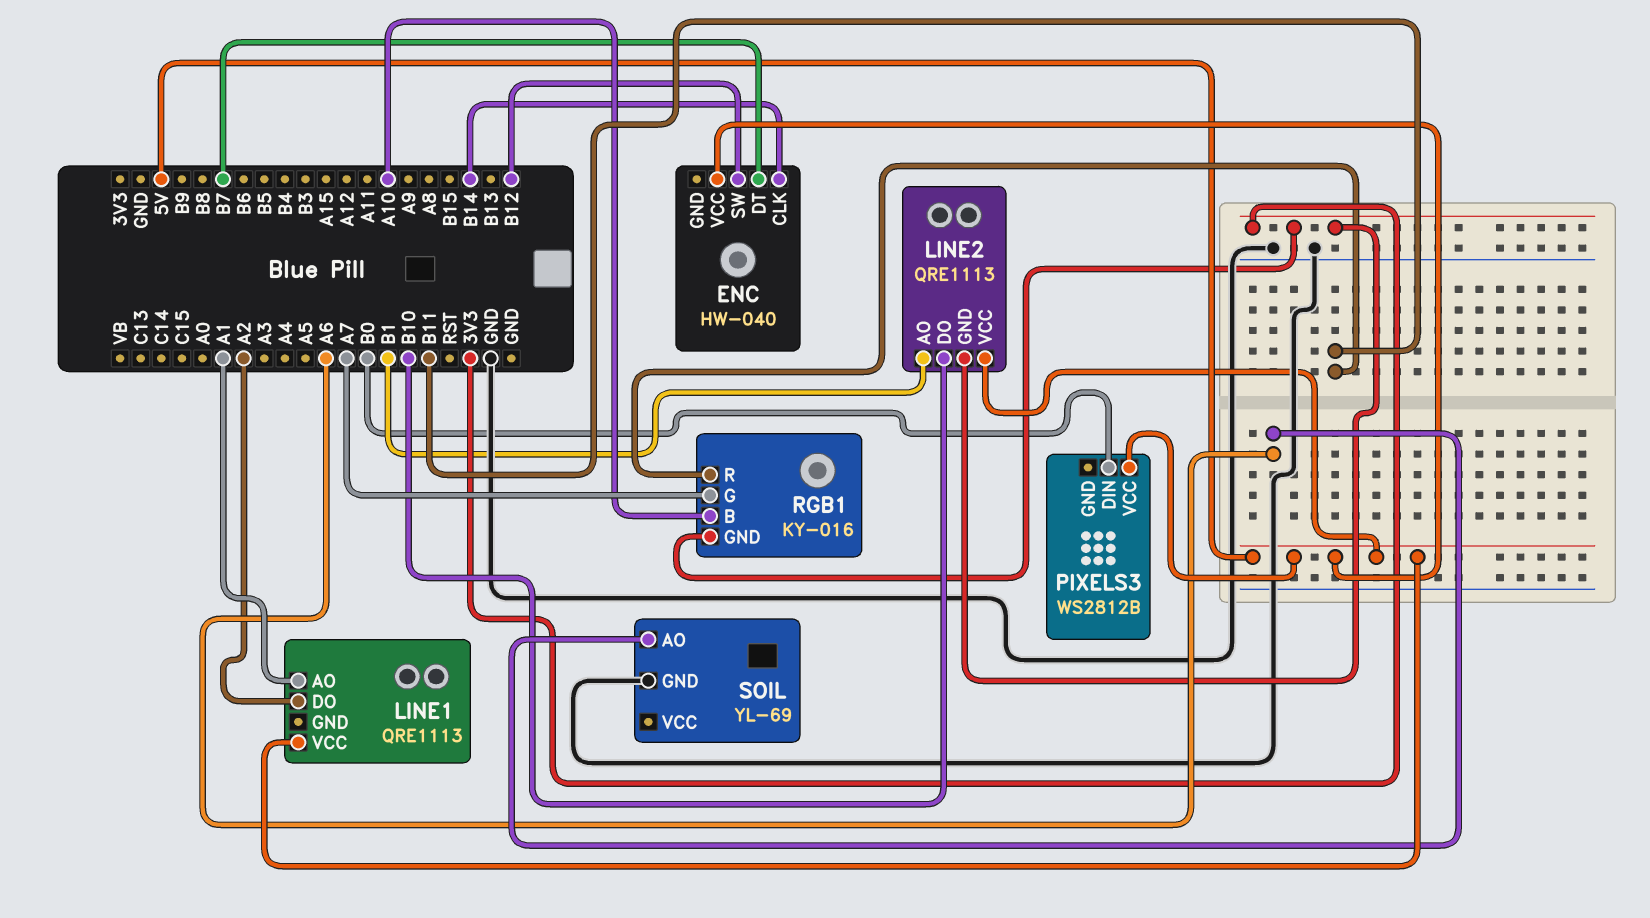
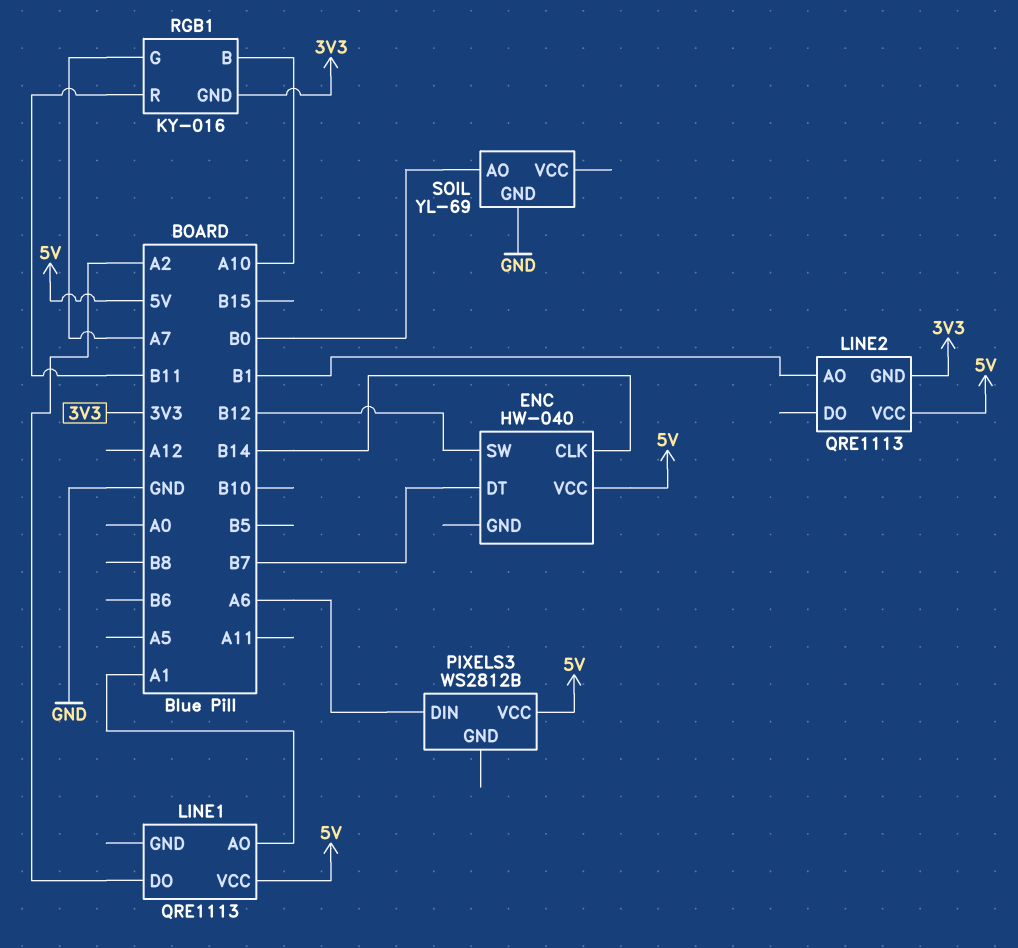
LINE2 pin DO: B10 -> none
PIXELS3 pin DIN: B0 -> A6
SOIL pin AO: A6 -> B0

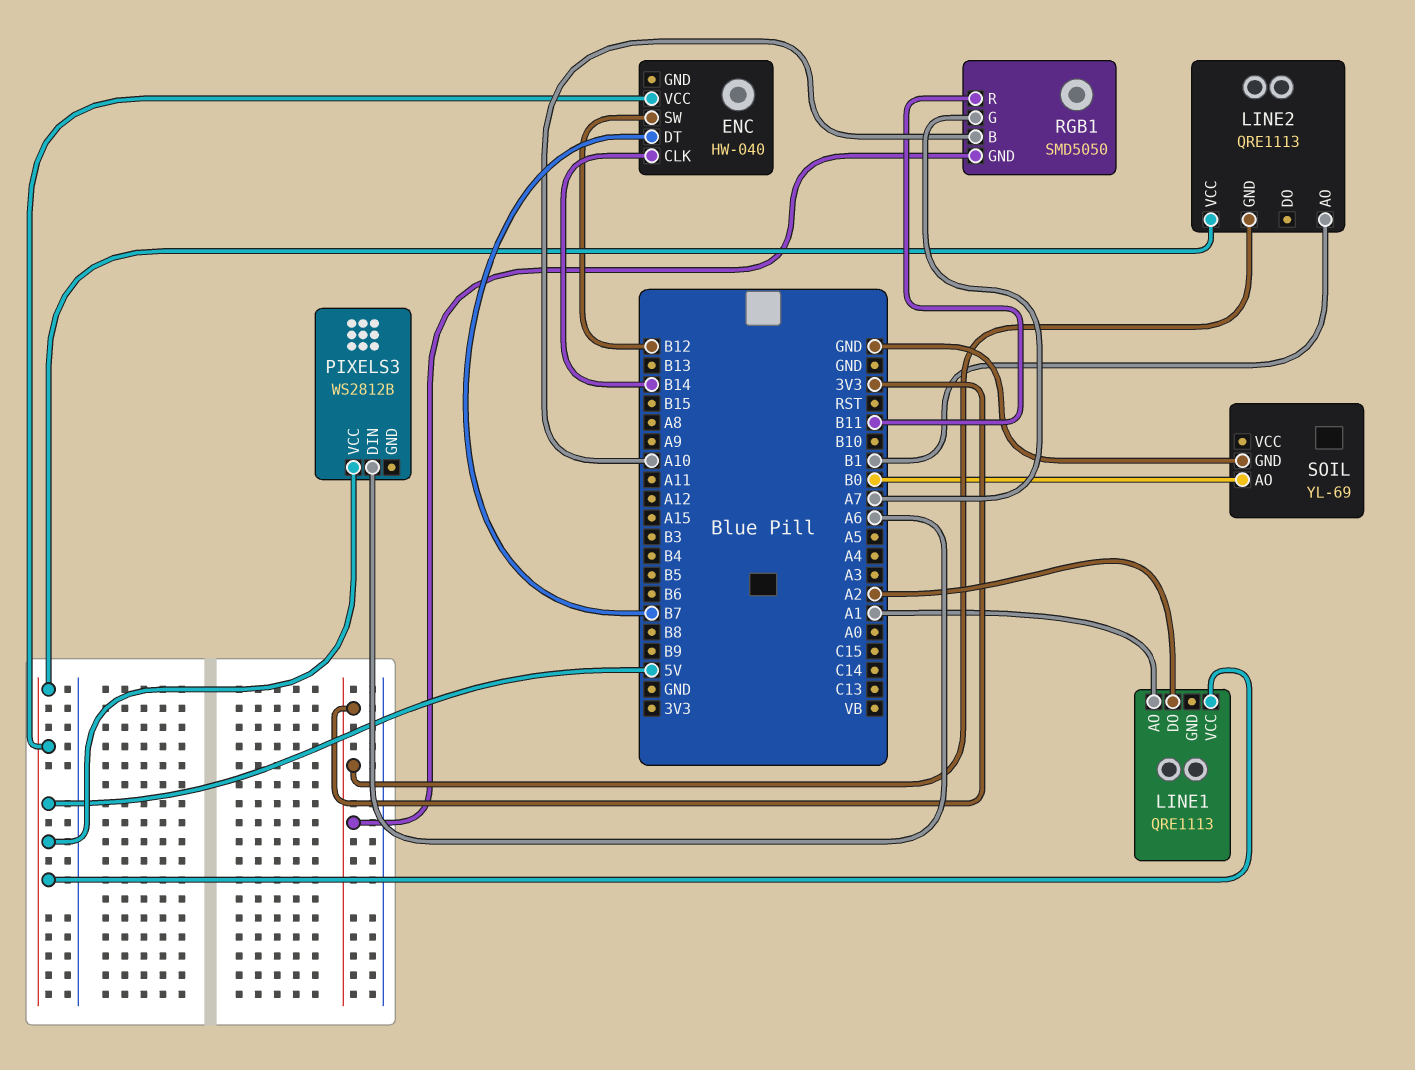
RGB1: KY-016 -> SMD5050

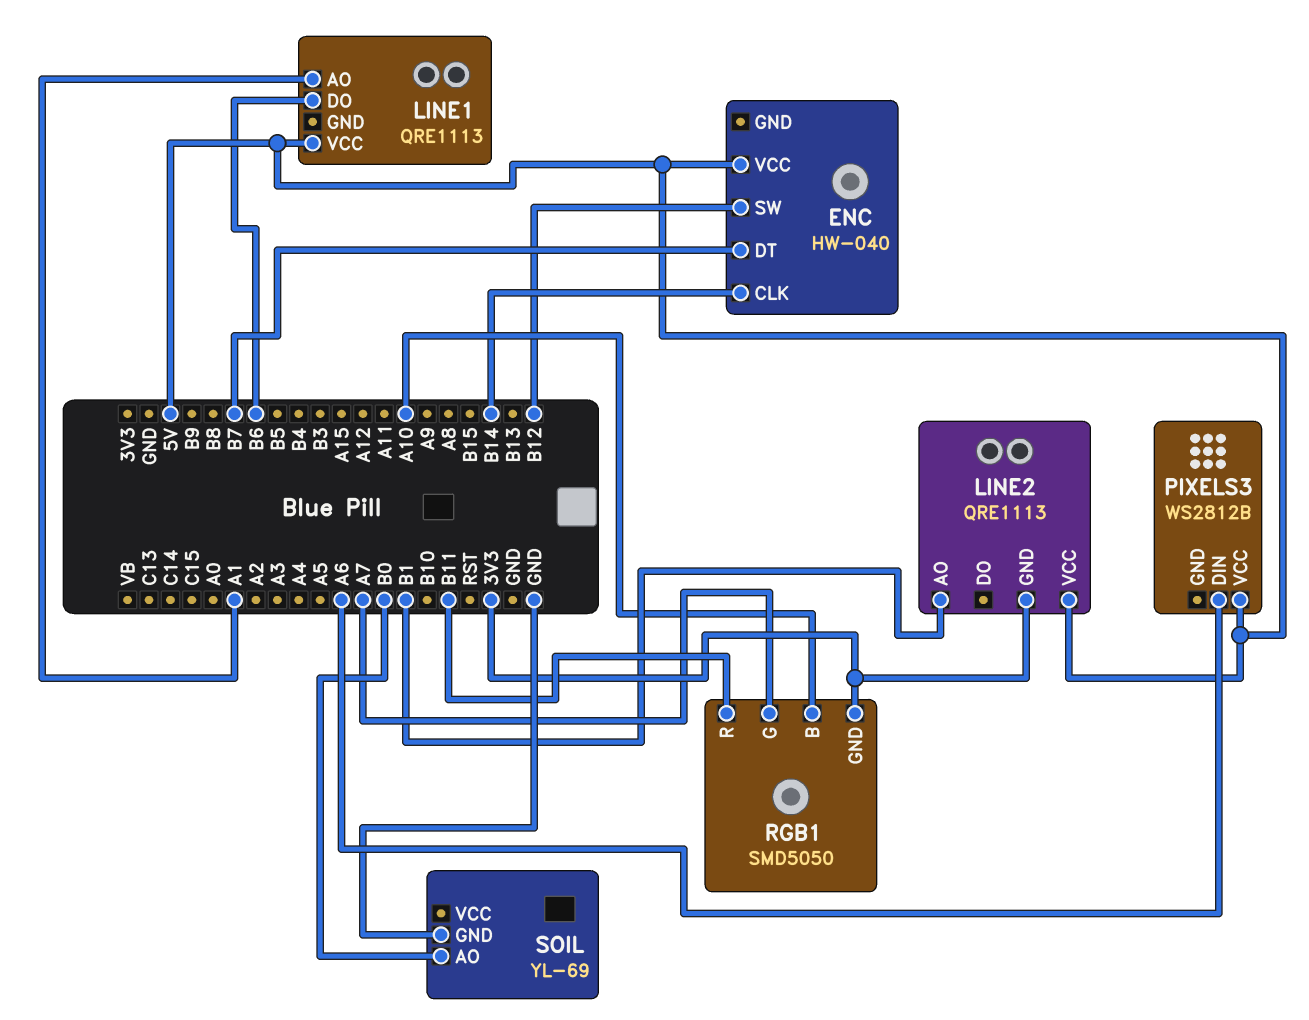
LINE1 pin DO: A2 -> B6

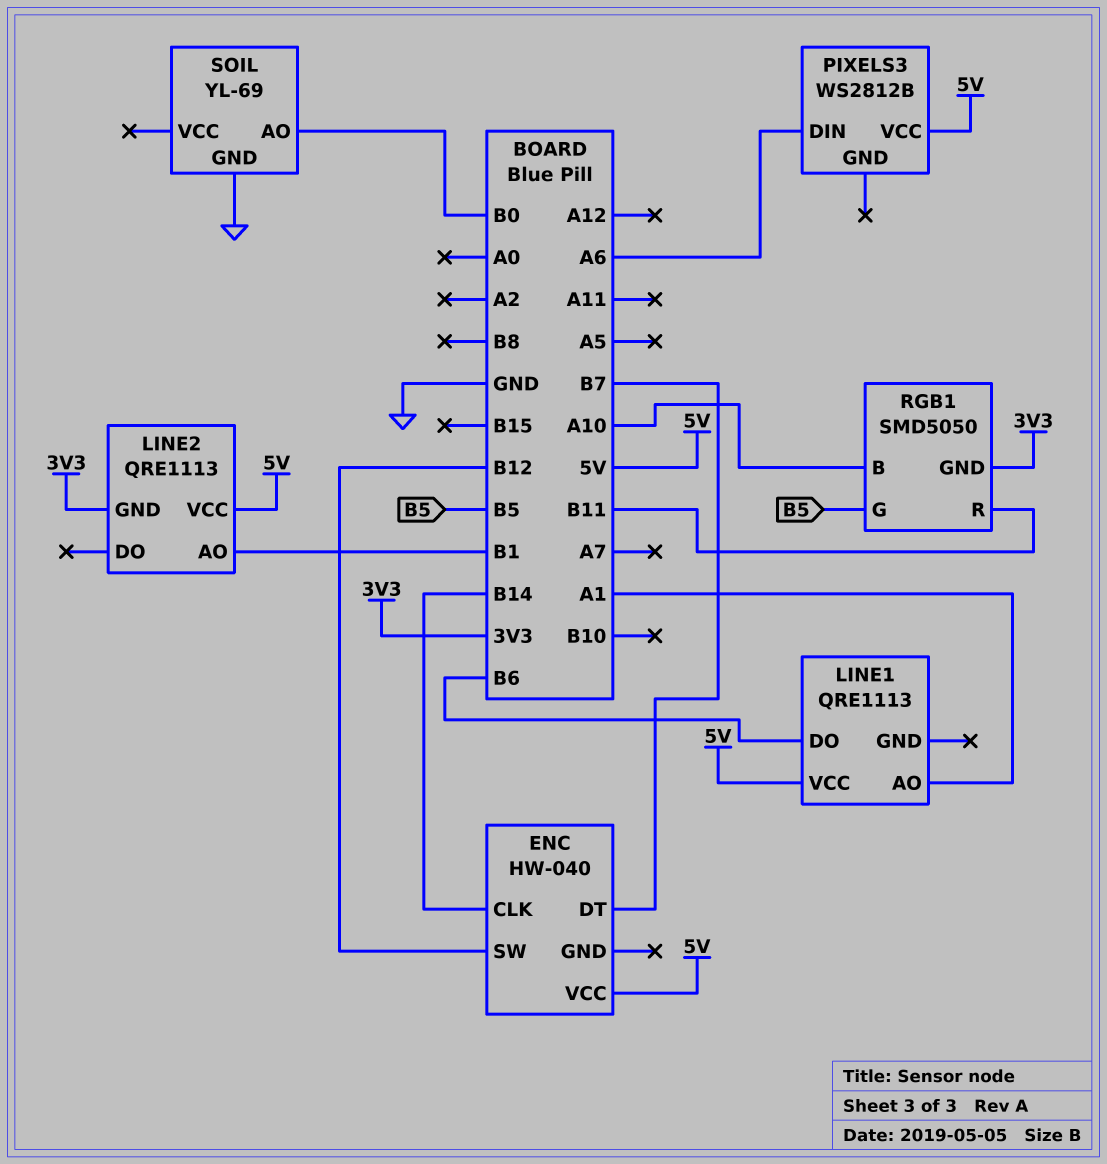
RGB1 pin G: A7 -> B5

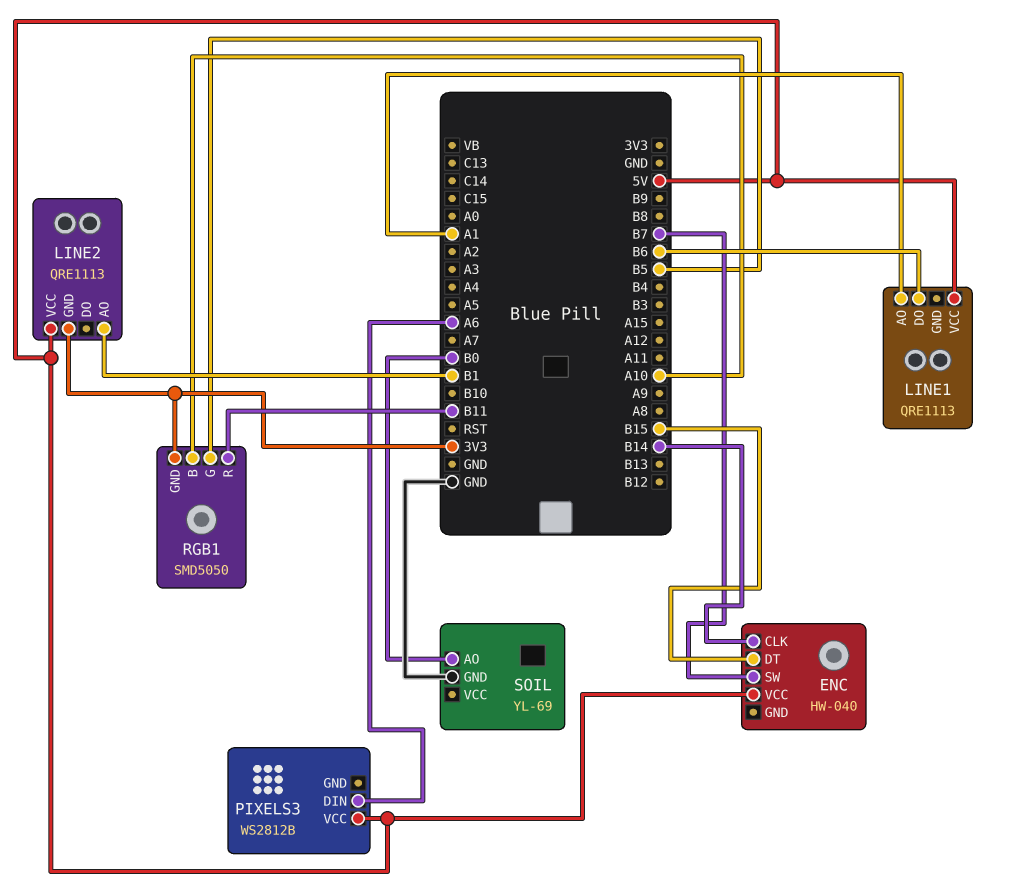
ENC pin DT: B7 -> B15
ENC pin SW: B12 -> B7

